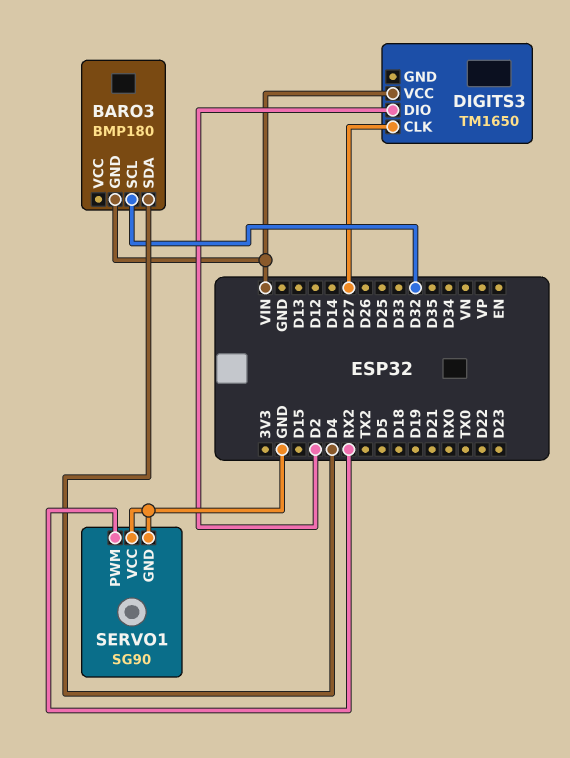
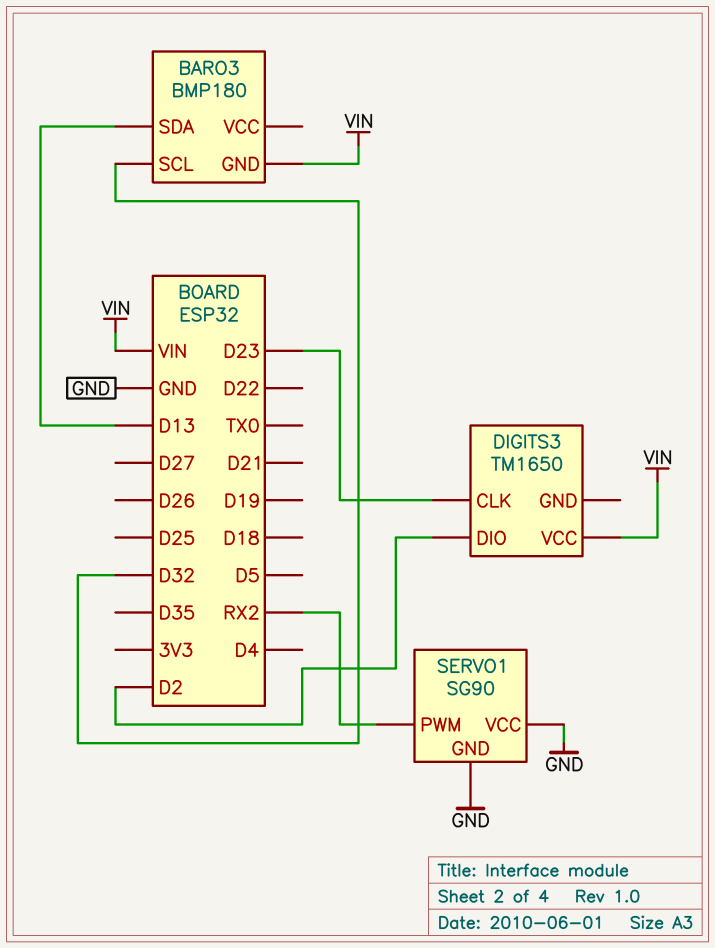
BARO3 pin SDA: D4 -> D13
DIGITS3 pin CLK: D27 -> D23

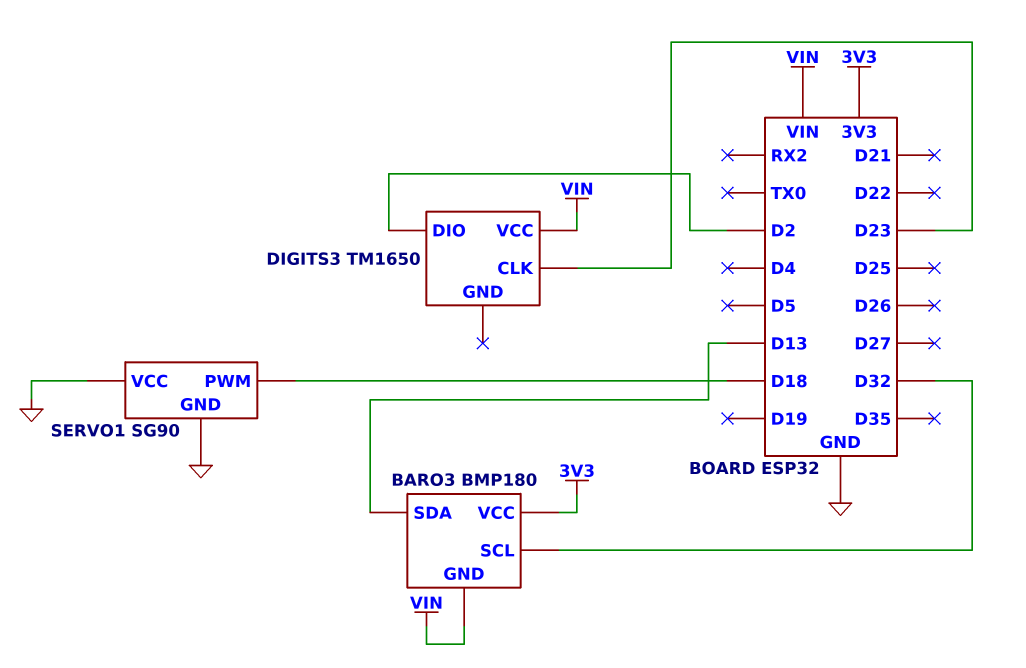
BARO3 pin VCC: none -> 3V3
SERVO1 pin PWM: RX2 -> D18

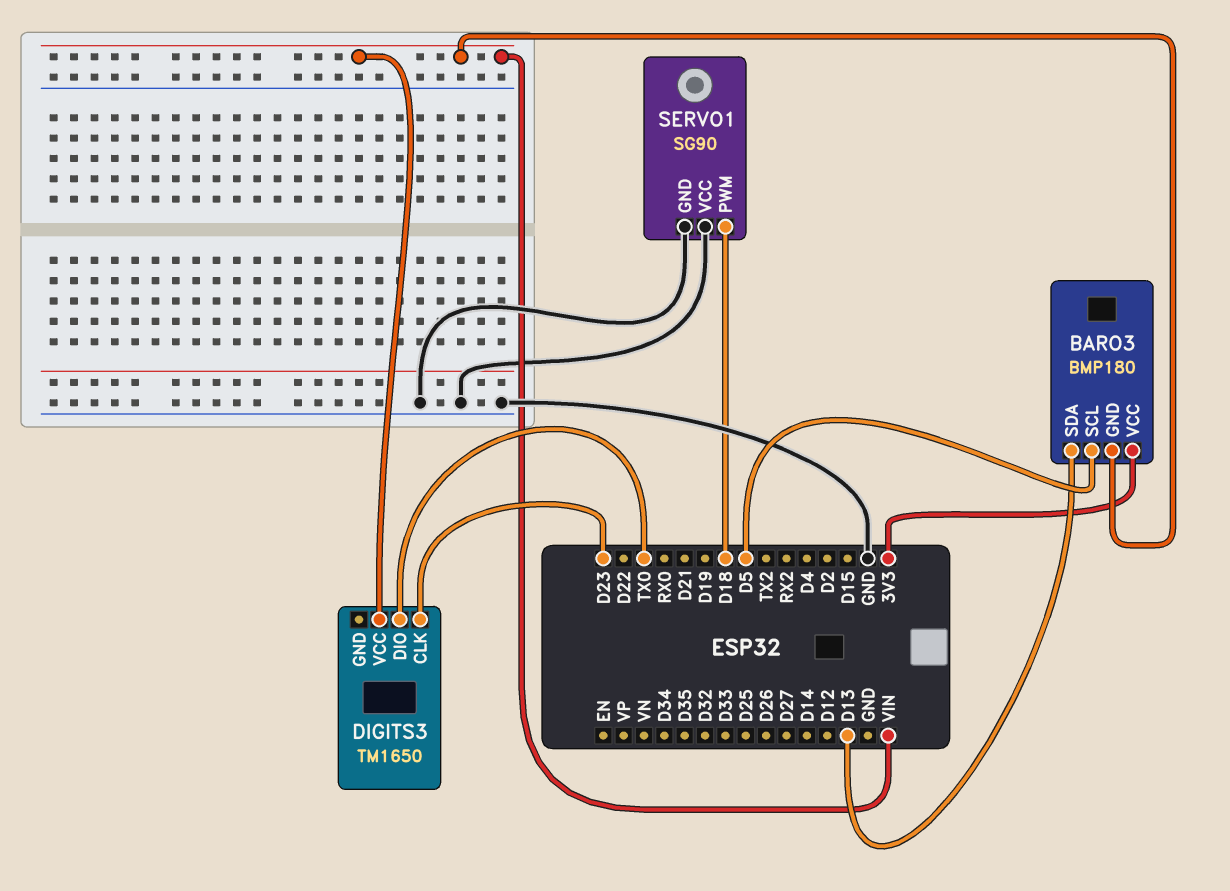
BARO3 pin SCL: D32 -> D5
DIGITS3 pin DIO: D2 -> TX0

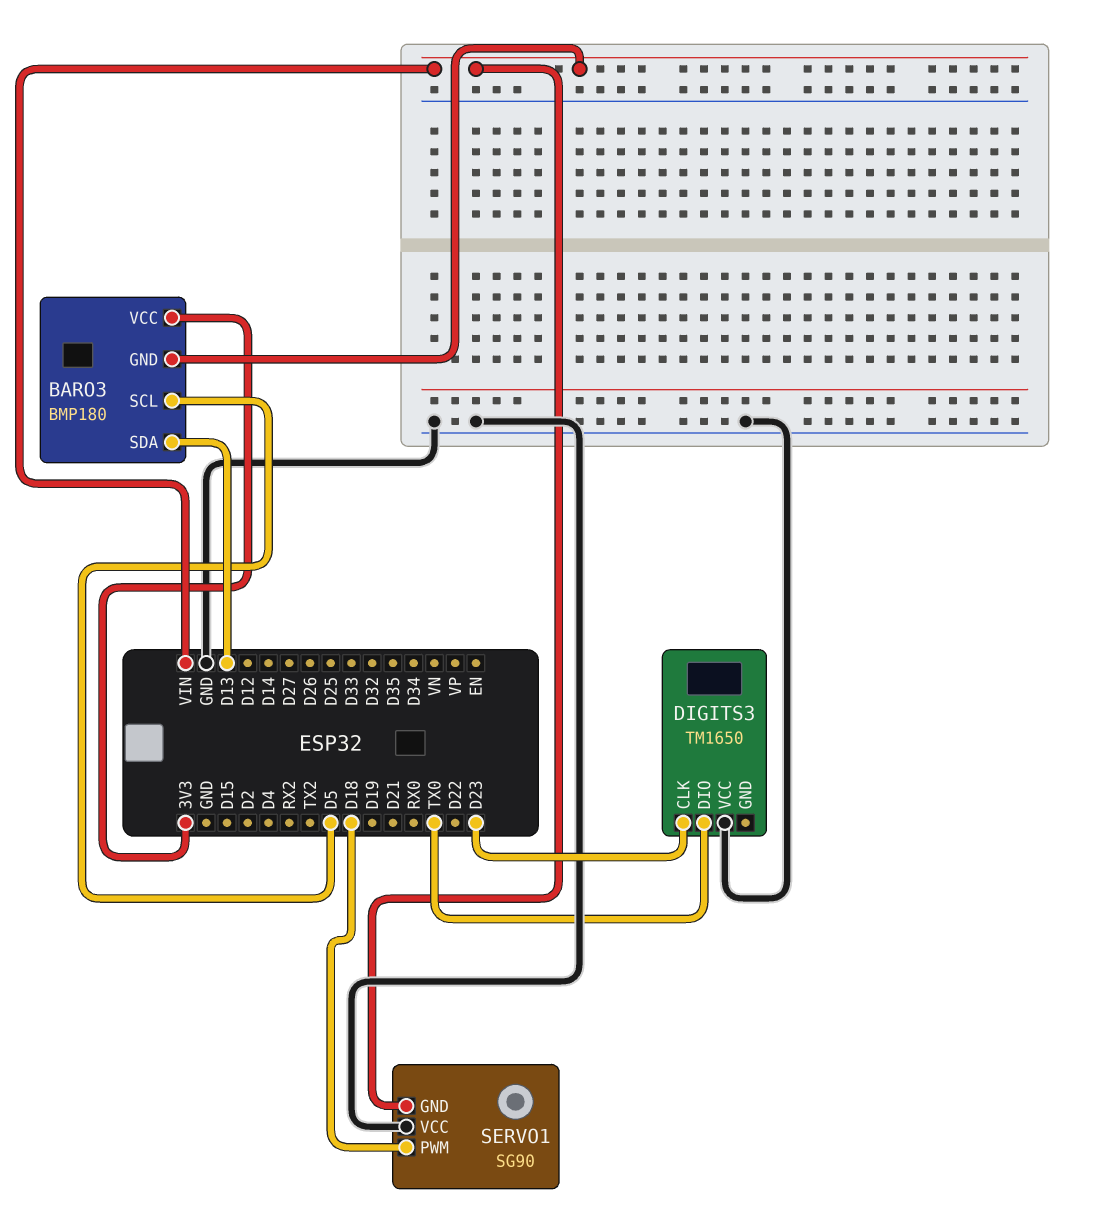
DIGITS3 pin VCC: VIN -> GND
SERVO1 pin GND: GND -> VIN

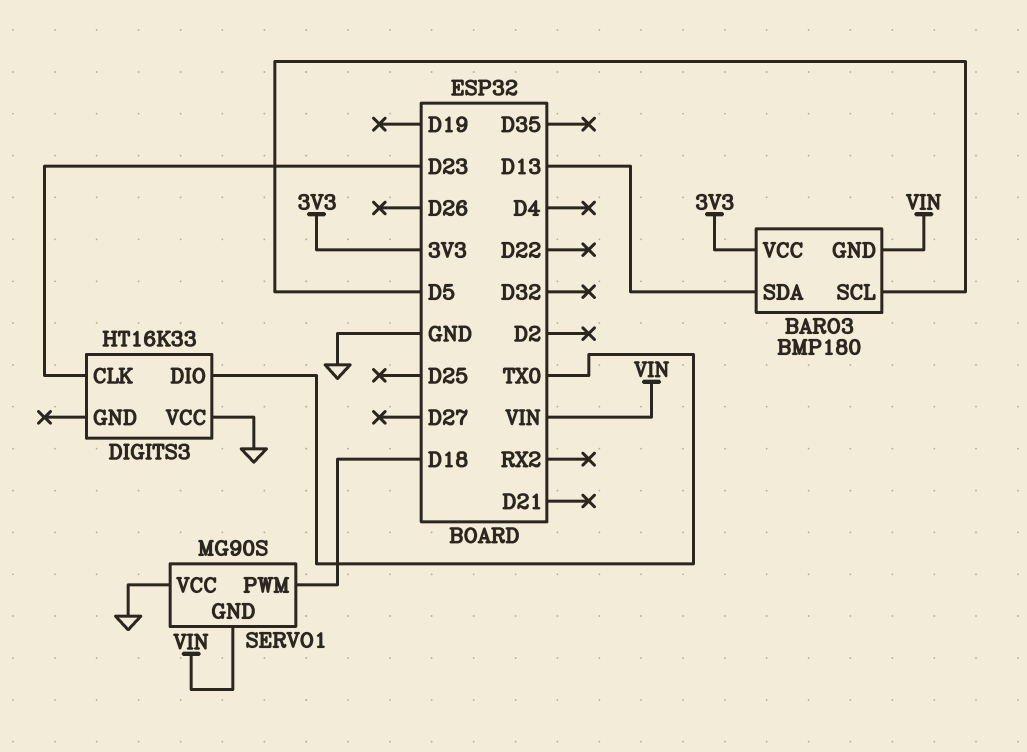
DIGITS3: TM1650 -> HT16K33
SERVO1: SG90 -> MG90S

